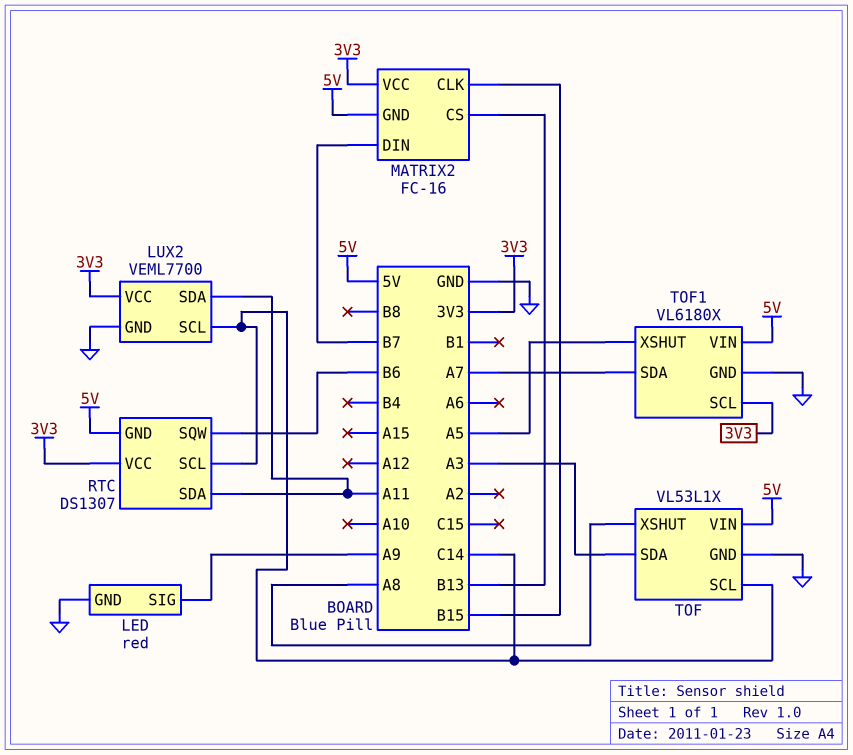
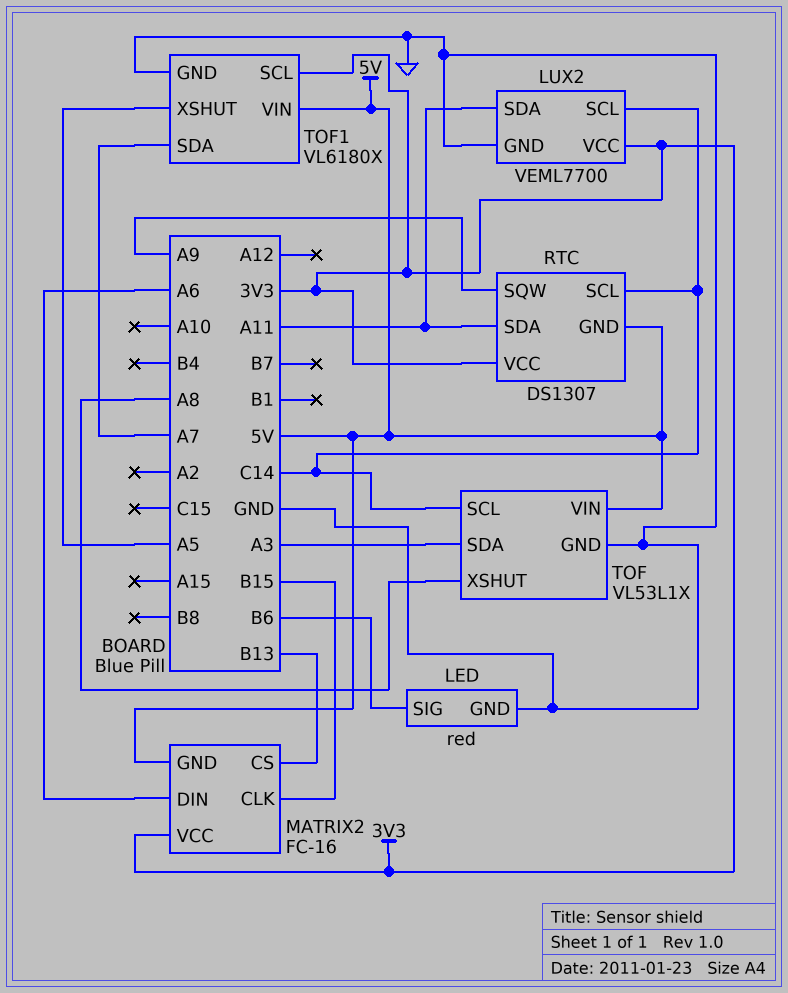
LED pin SIG: A9 -> B6
MATRIX2 pin DIN: B7 -> A6
RTC pin SQW: B6 -> A9

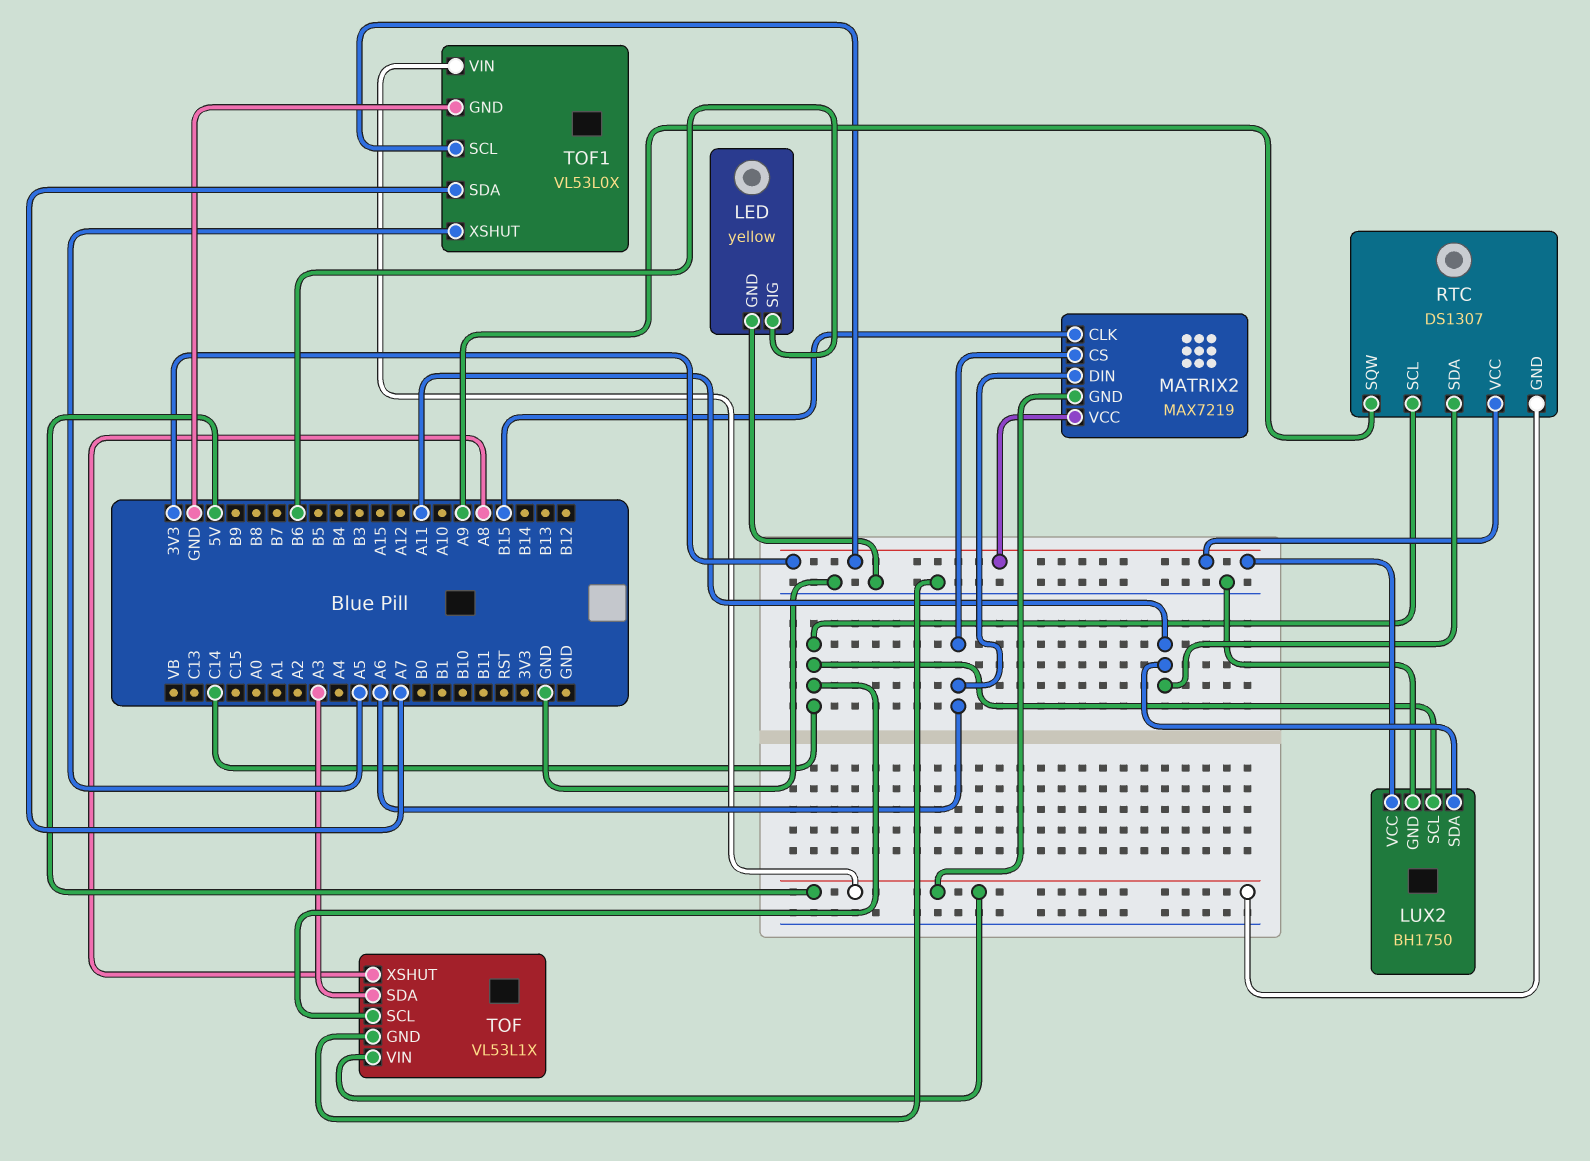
LED: red -> yellow
LUX2: VEML7700 -> BH1750
MATRIX2: FC-16 -> MAX7219
MATRIX2 pin CS: B13 -> A6
TOF1: VL6180X -> VL53L0X

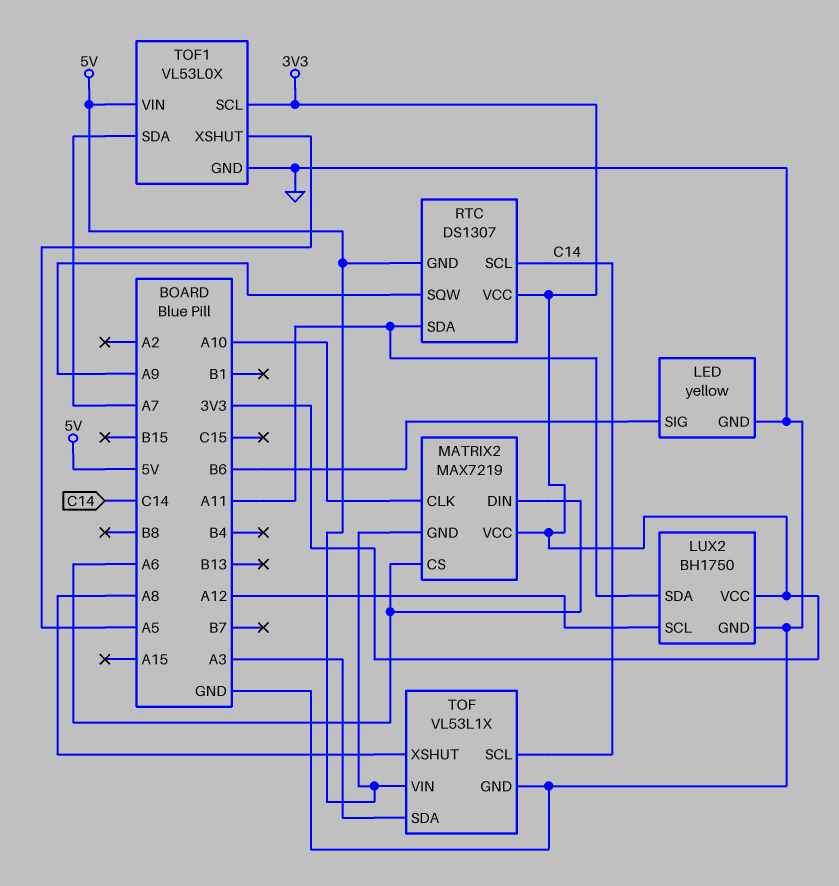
LUX2 pin SCL: C14 -> A12
MATRIX2 pin CLK: B15 -> A10

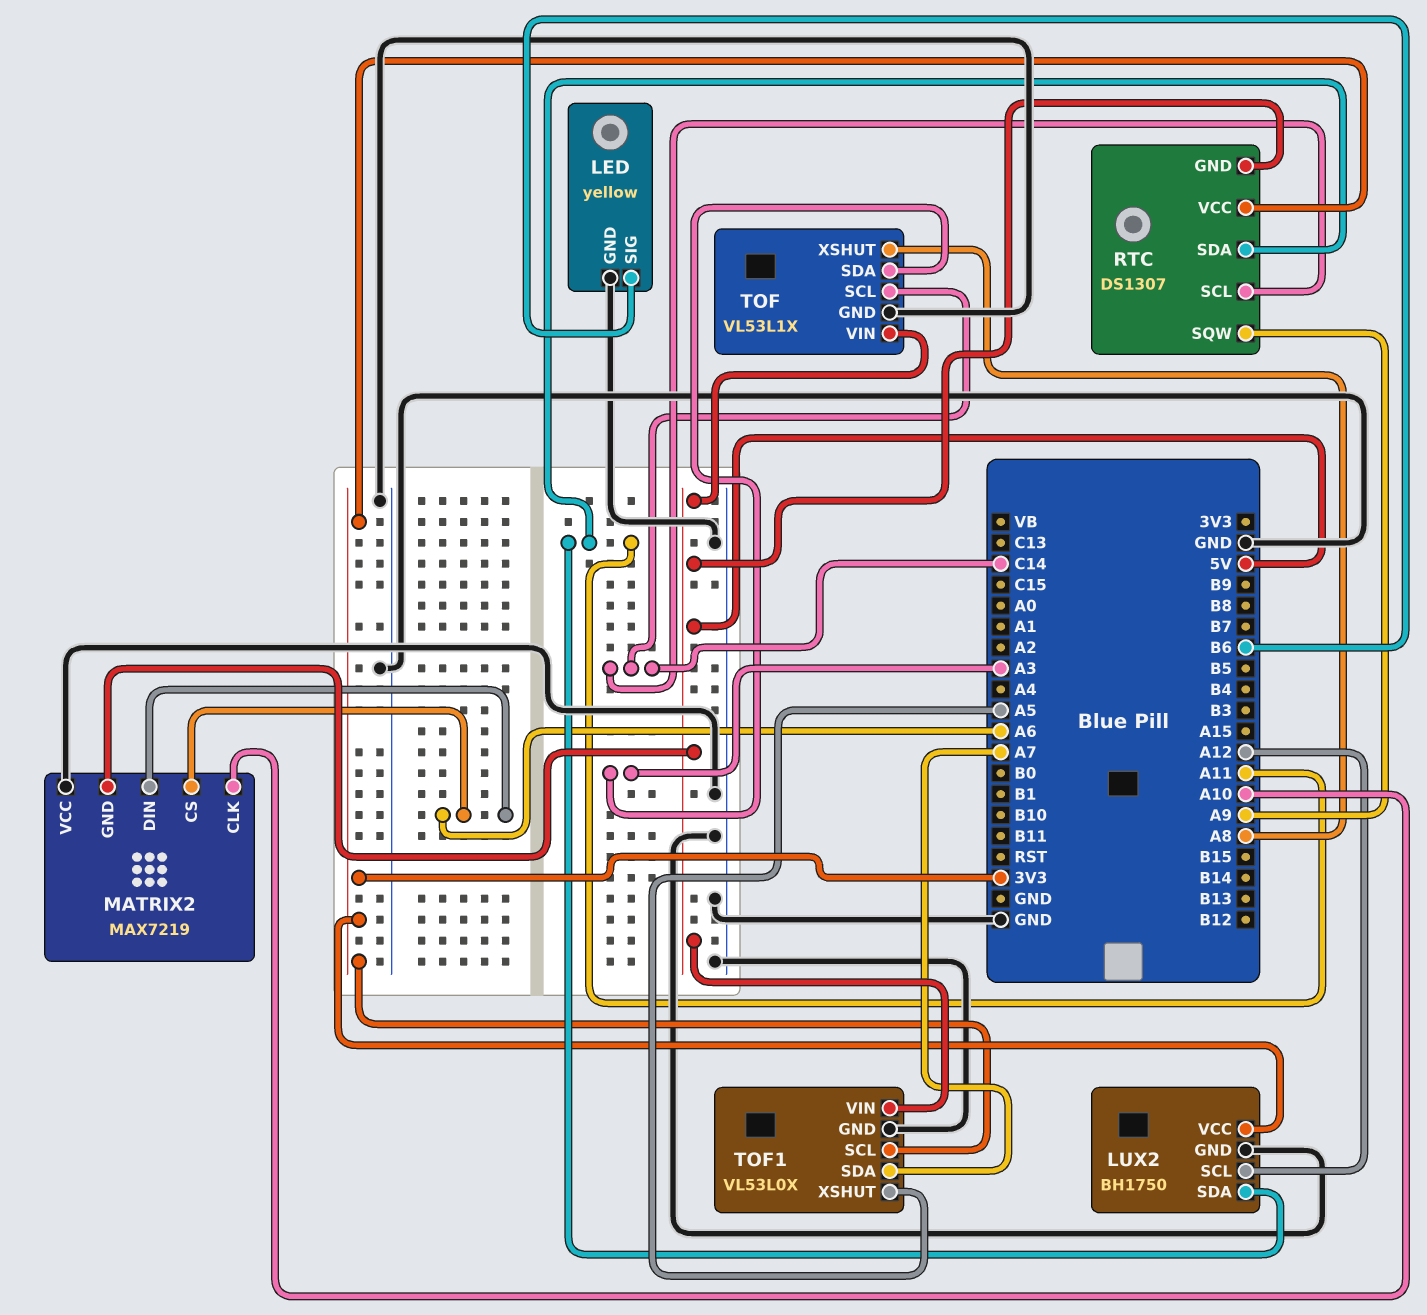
MATRIX2 pin VCC: 3V3 -> GND

